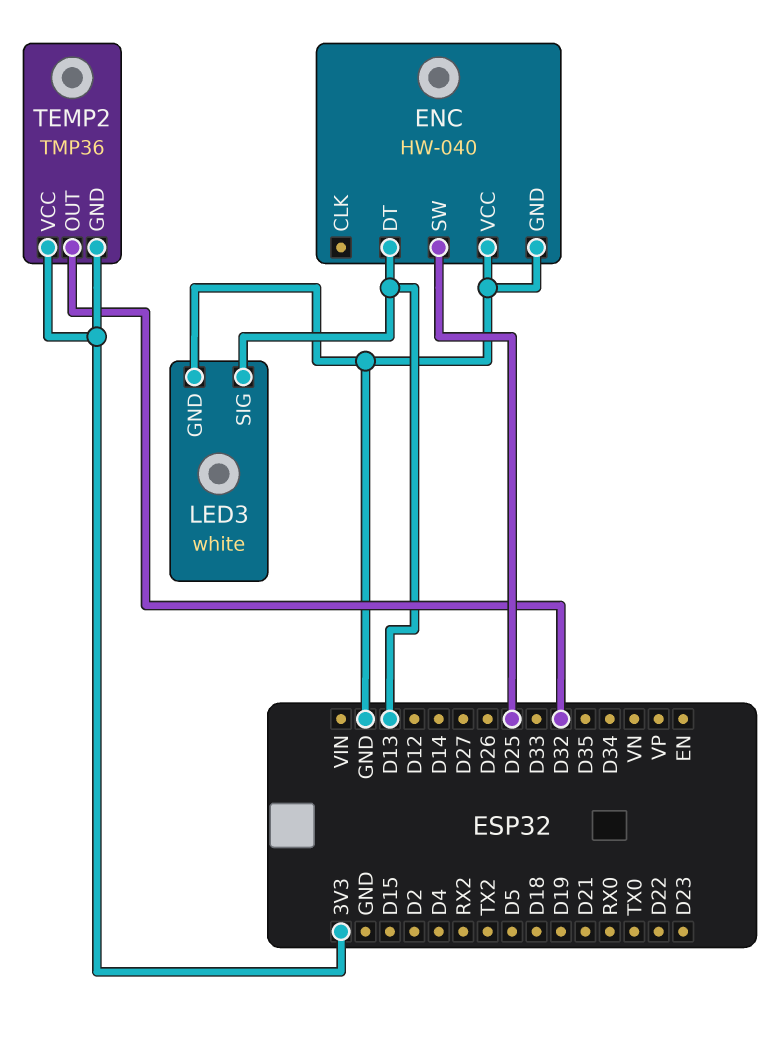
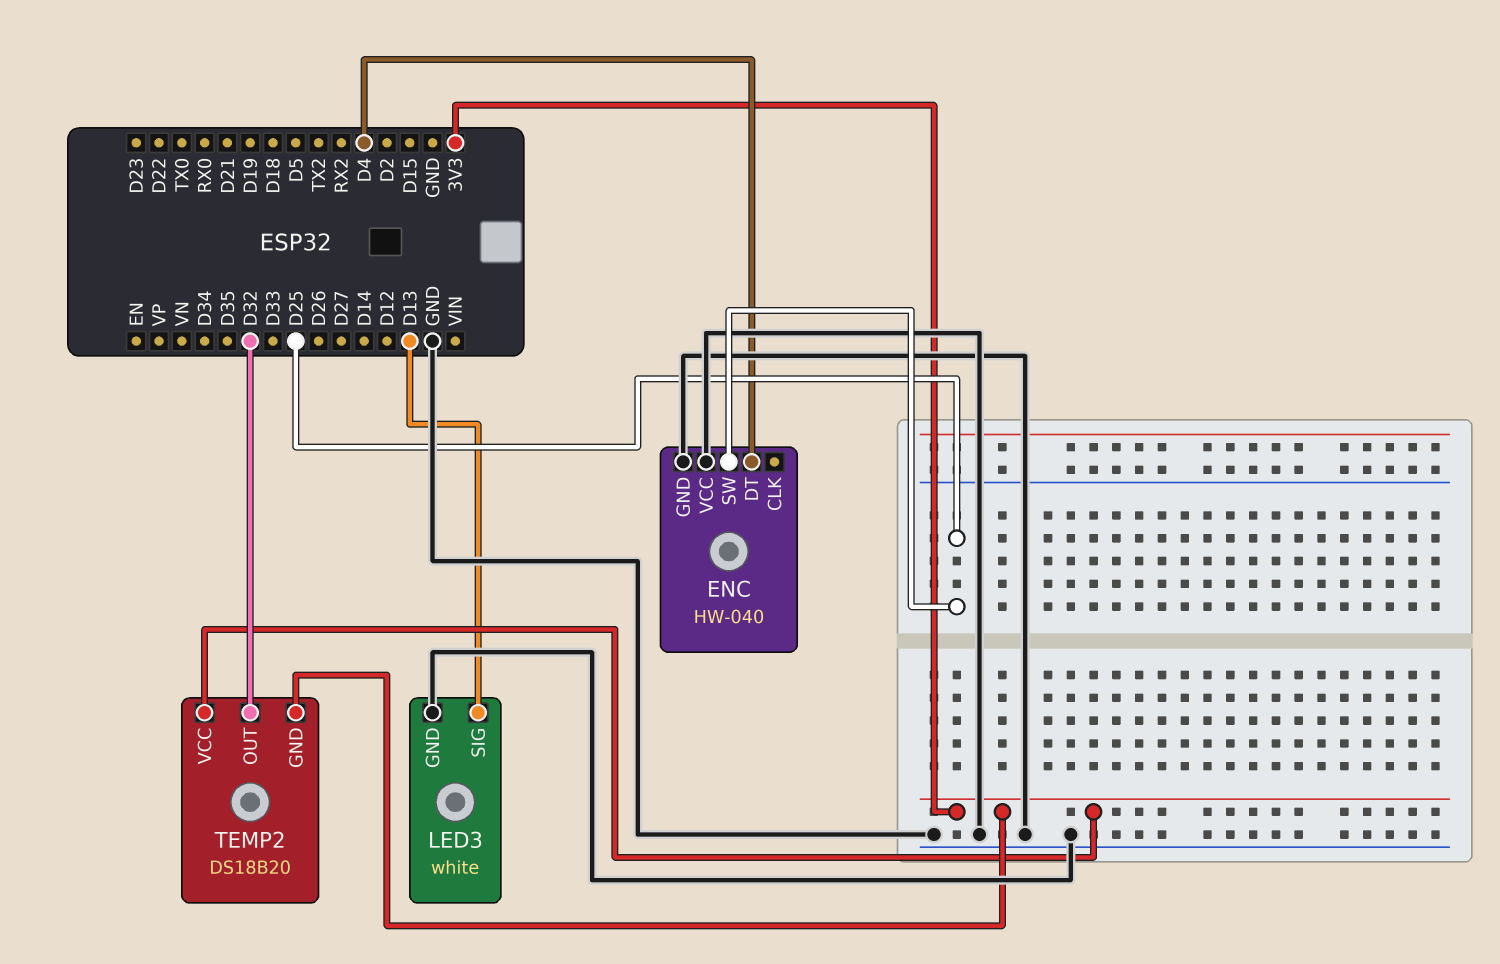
ENC pin DT: D13 -> D4
TEMP2: TMP36 -> DS18B20

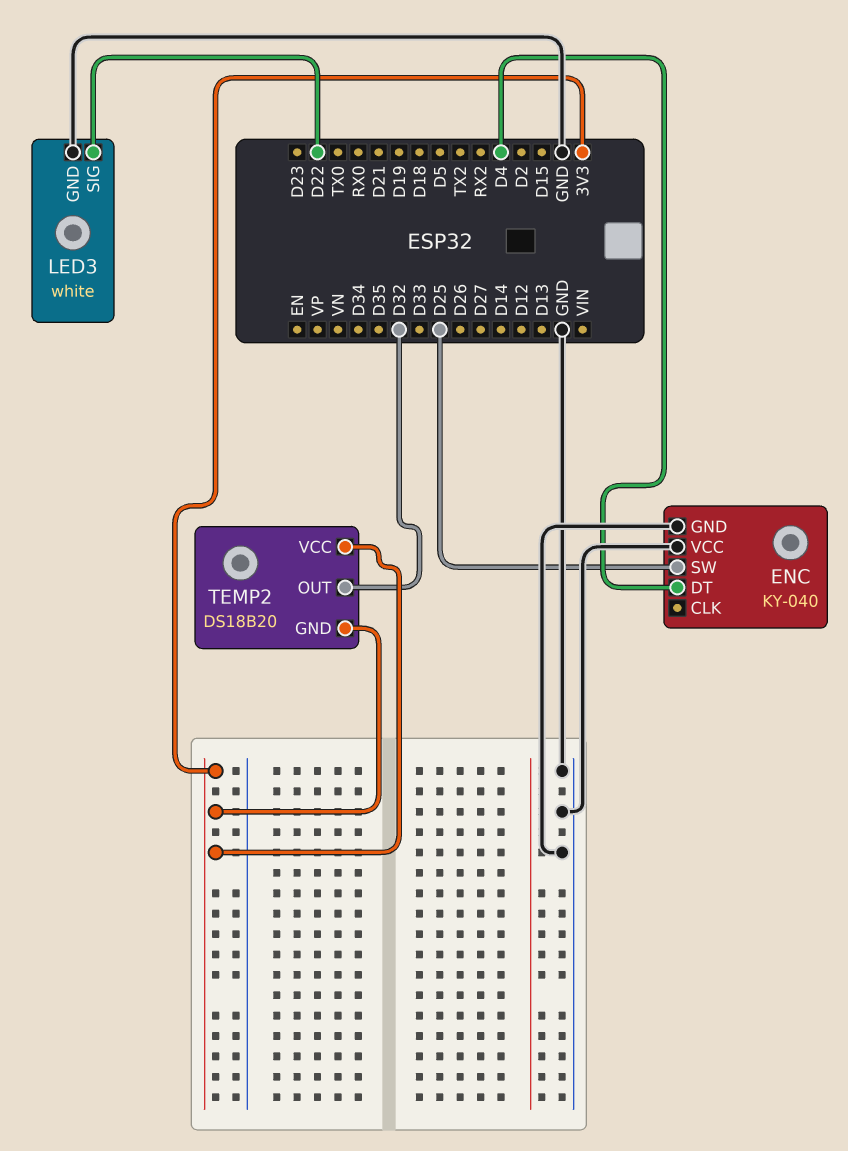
ENC: HW-040 -> KY-040
LED3 pin SIG: D13 -> D22

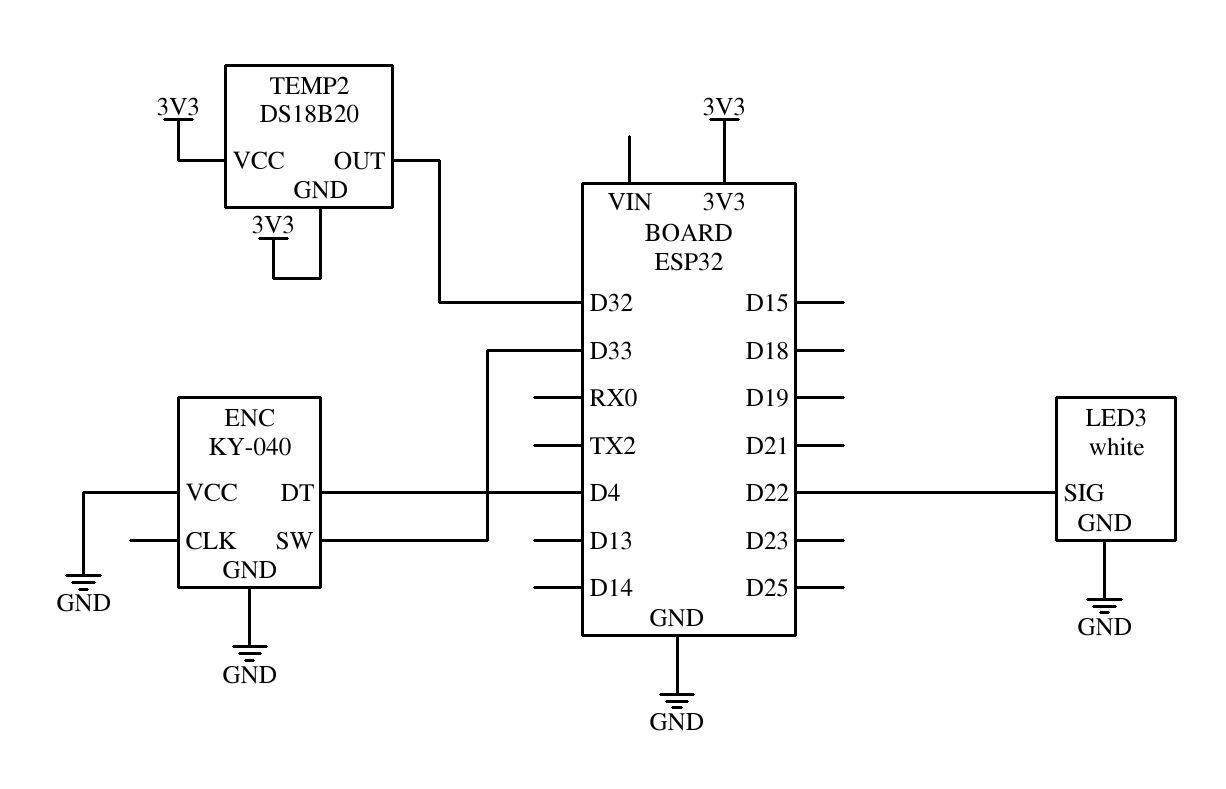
ENC pin SW: D25 -> D33

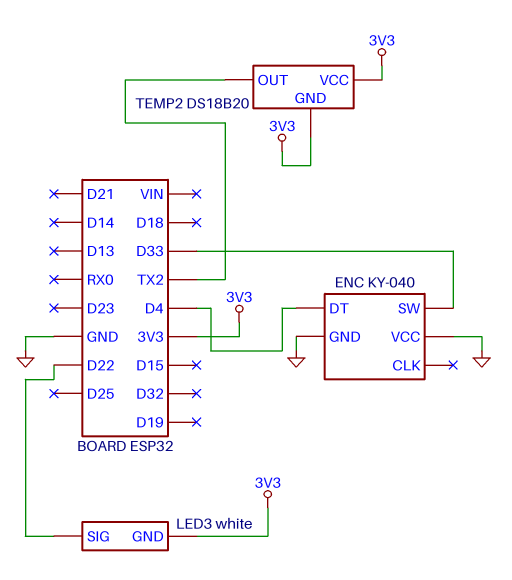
LED3 pin GND: GND -> 3V3
TEMP2 pin OUT: D32 -> TX2

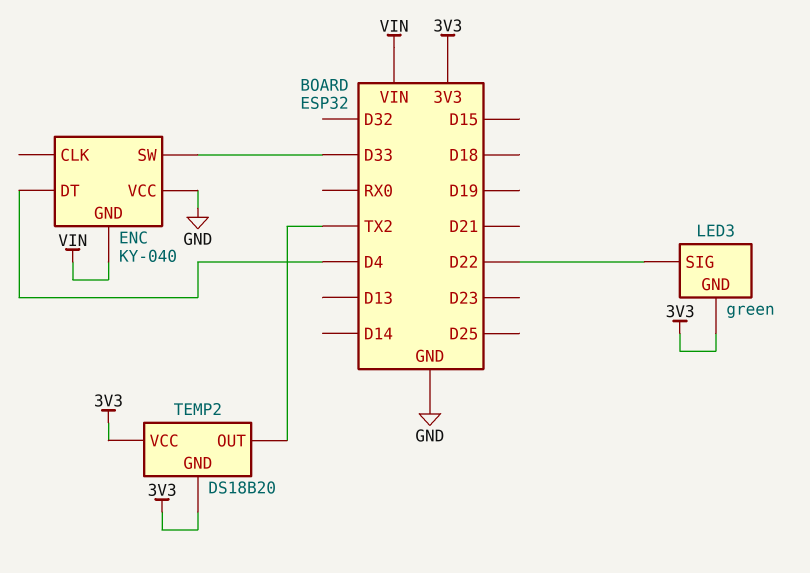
ENC pin GND: GND -> VIN
LED3: white -> green

